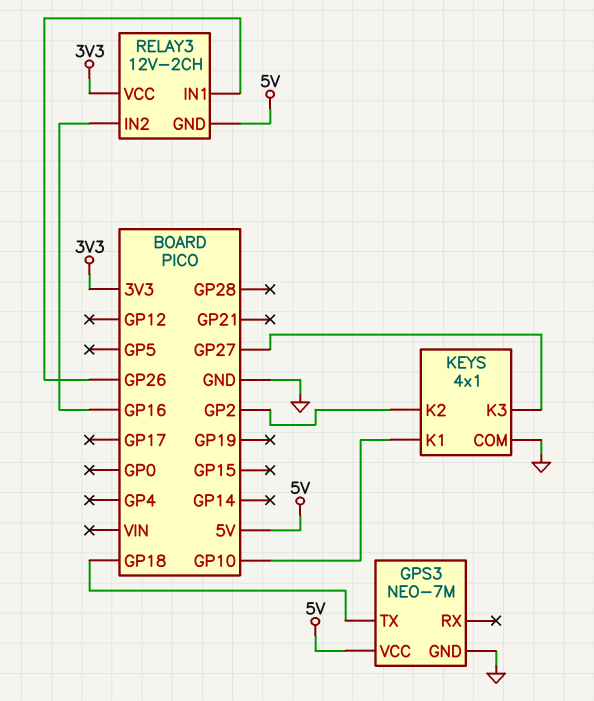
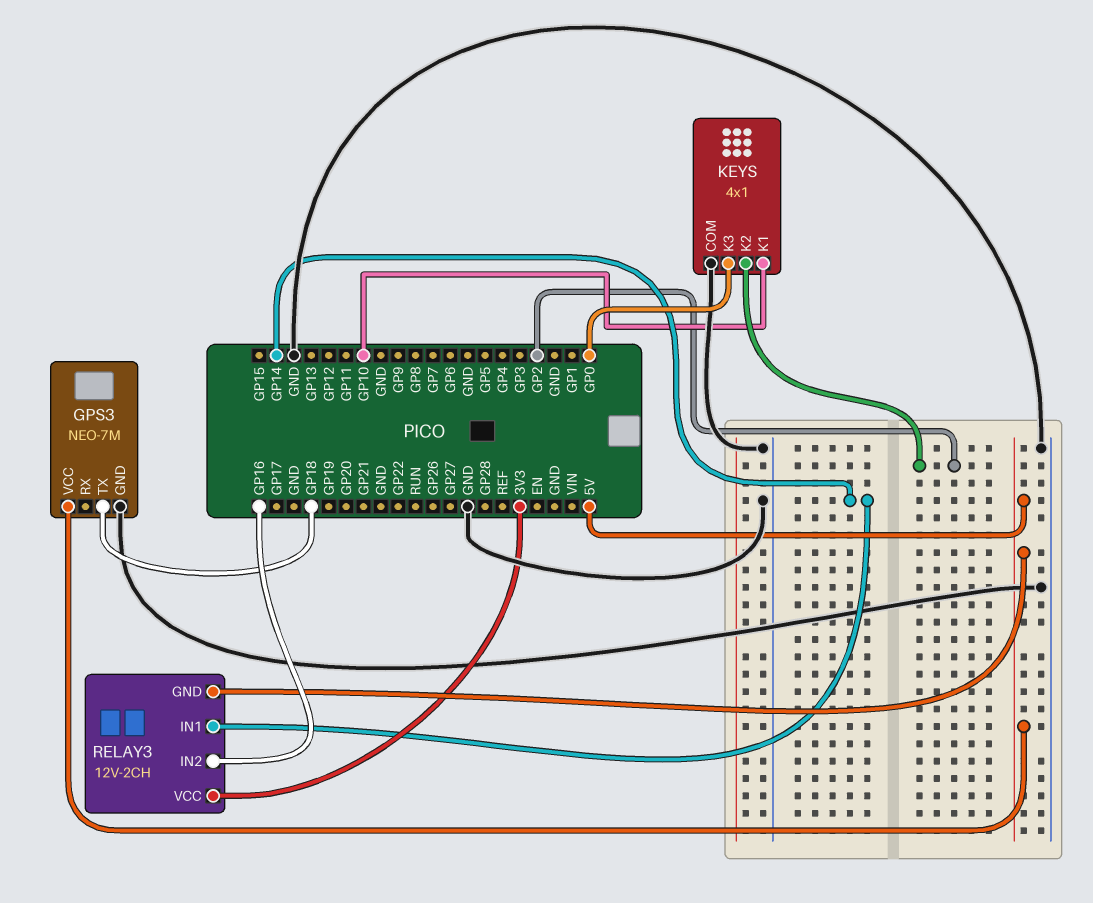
KEYS pin K3: GP27 -> GP0
RELAY3 pin IN1: GP26 -> GP14

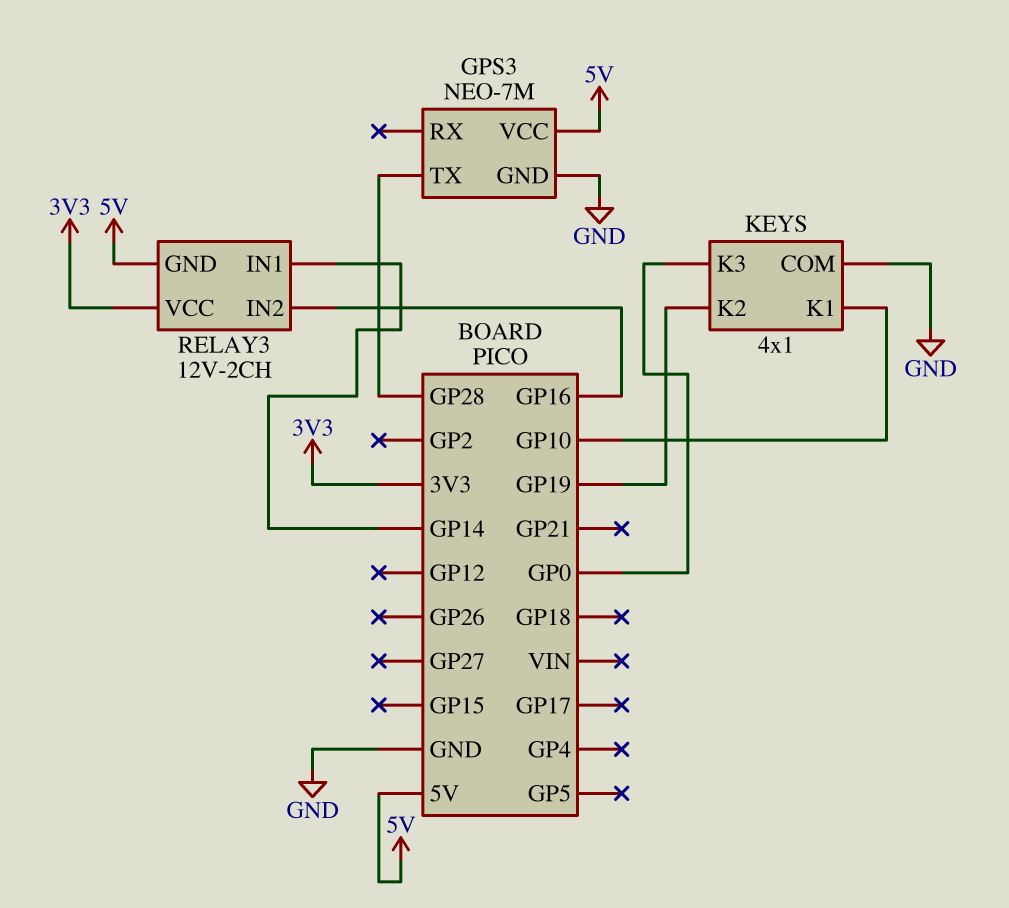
GPS3 pin TX: GP18 -> GP28
KEYS pin K2: GP2 -> GP19

